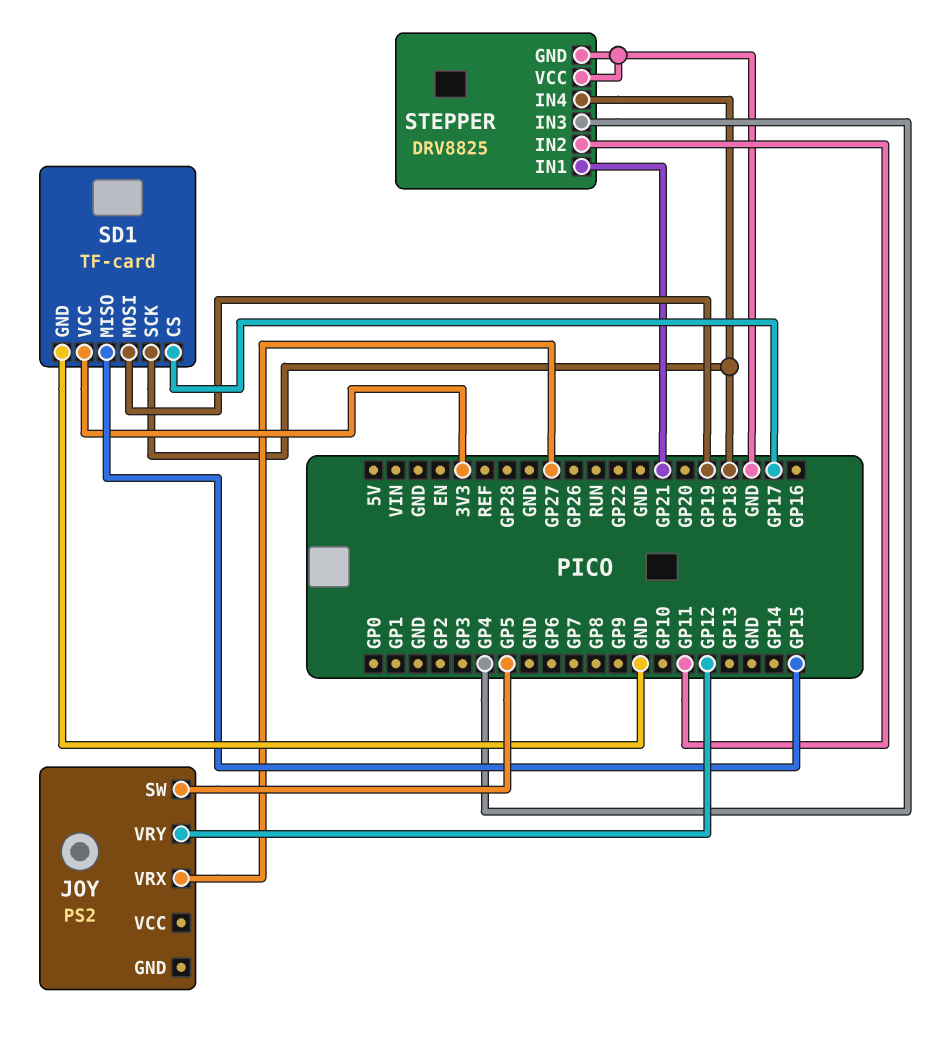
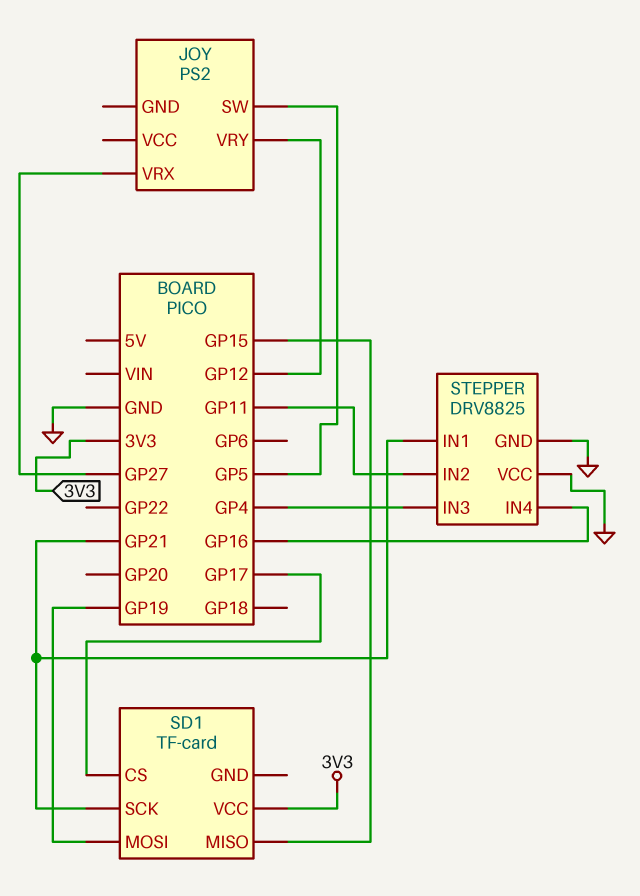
SD1 pin GND: GND -> none
SD1 pin SCK: GP18 -> GP21
STEPPER pin IN4: GP18 -> GP16

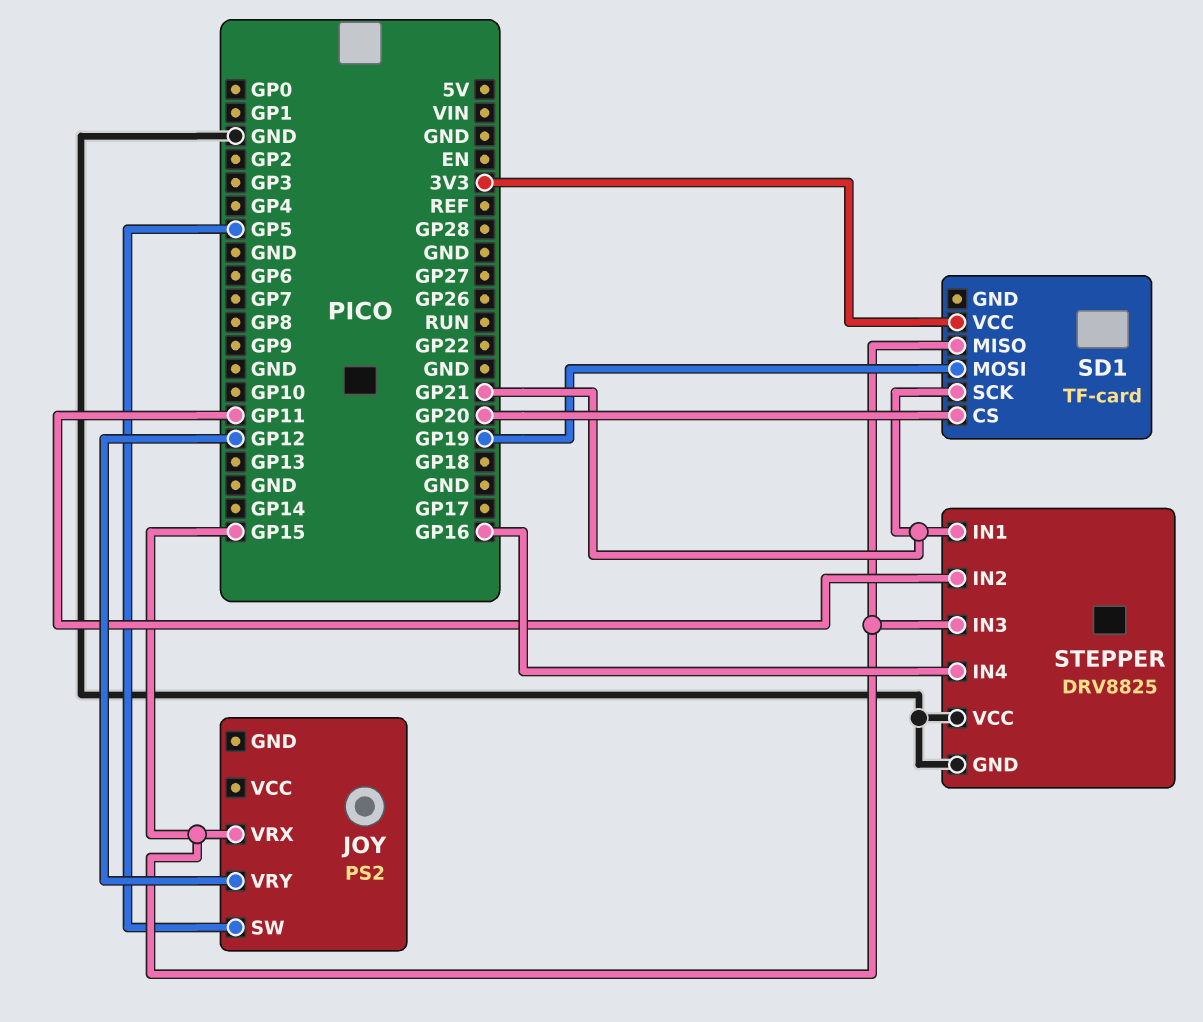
JOY pin VRX: GP27 -> GP15
SD1 pin CS: GP17 -> GP20
STEPPER pin IN3: GP4 -> GP15

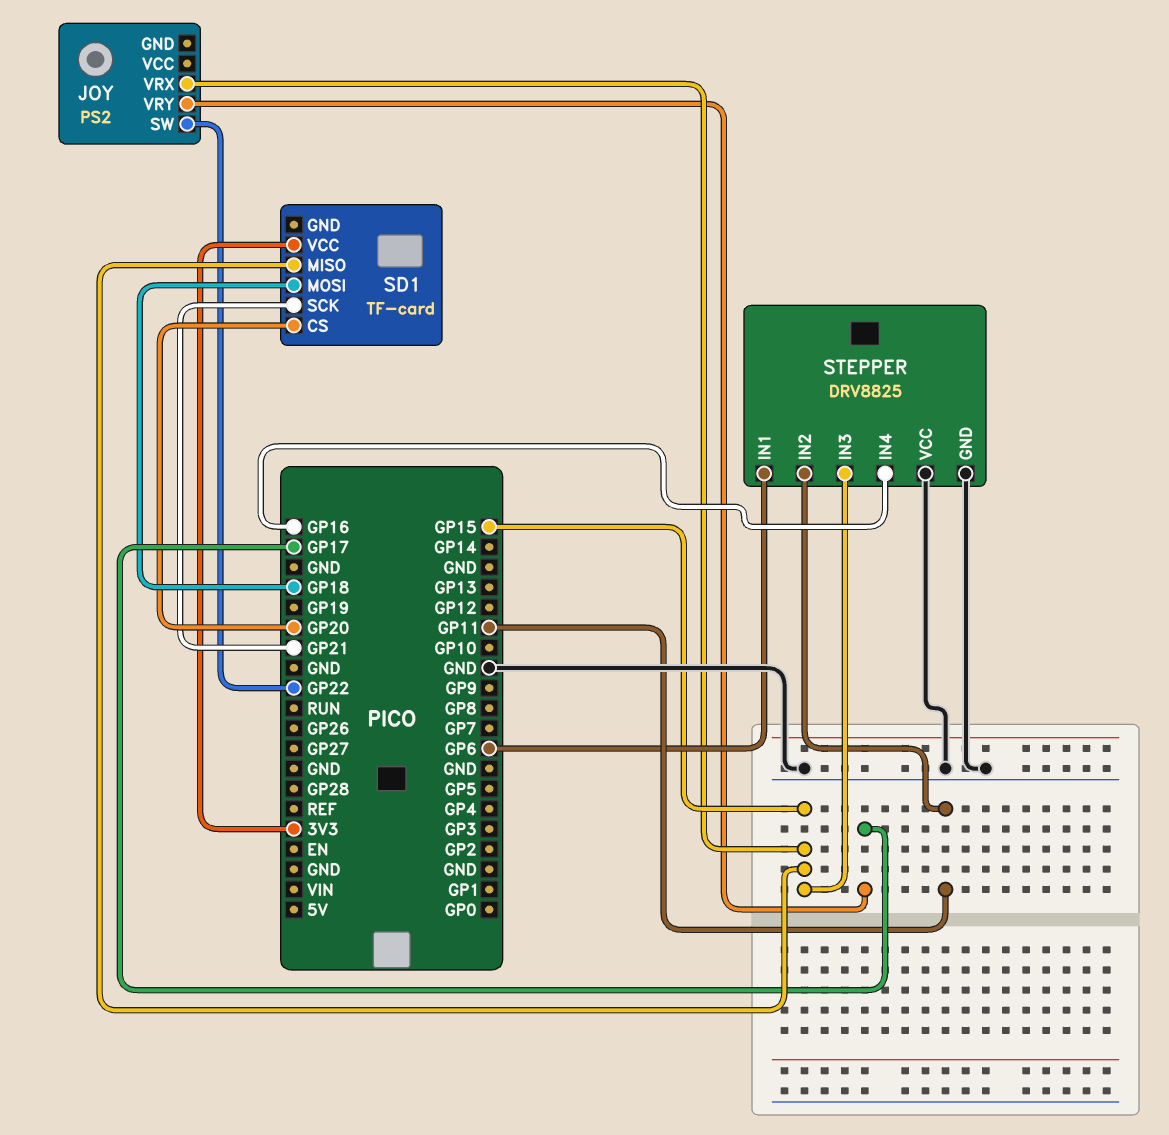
JOY pin SW: GP5 -> GP22
JOY pin VRY: GP12 -> GP17
SD1 pin MOSI: GP19 -> GP18
STEPPER pin IN1: GP21 -> GP6

